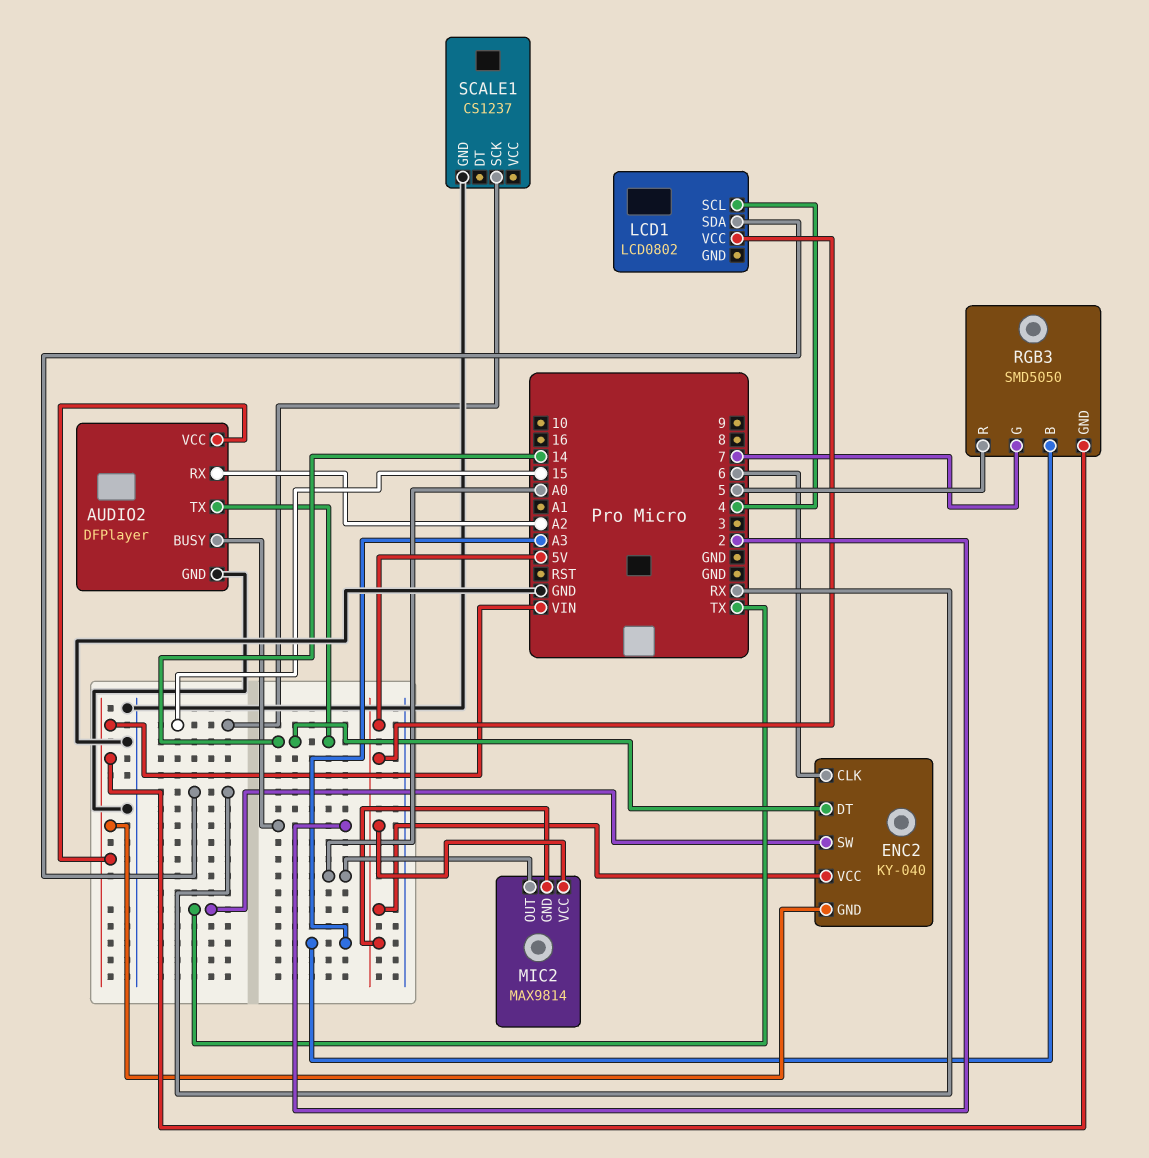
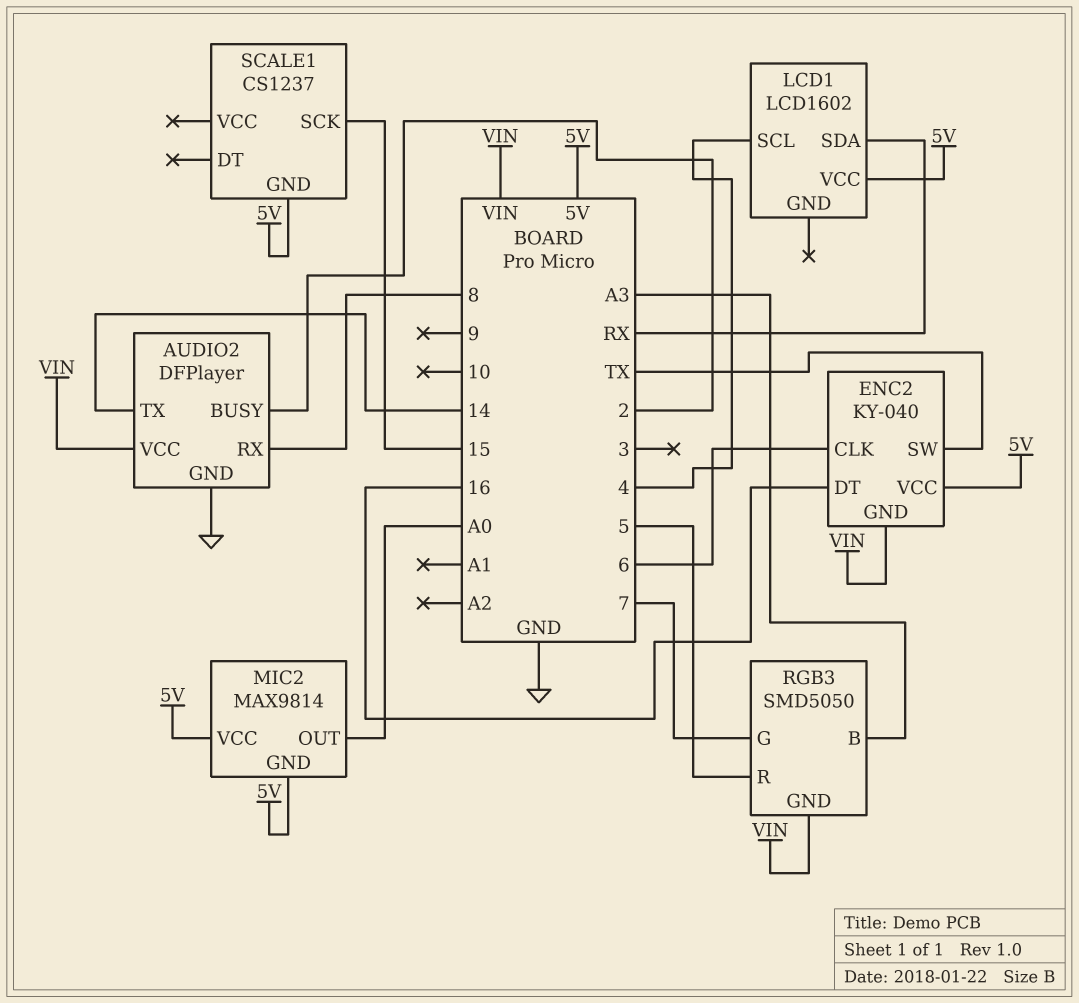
AUDIO2 pin RX: A2 -> 8
ENC2 pin DT: 14 -> 16
LCD1: LCD0802 -> LCD1602
SCALE1 pin GND: GND -> 5V

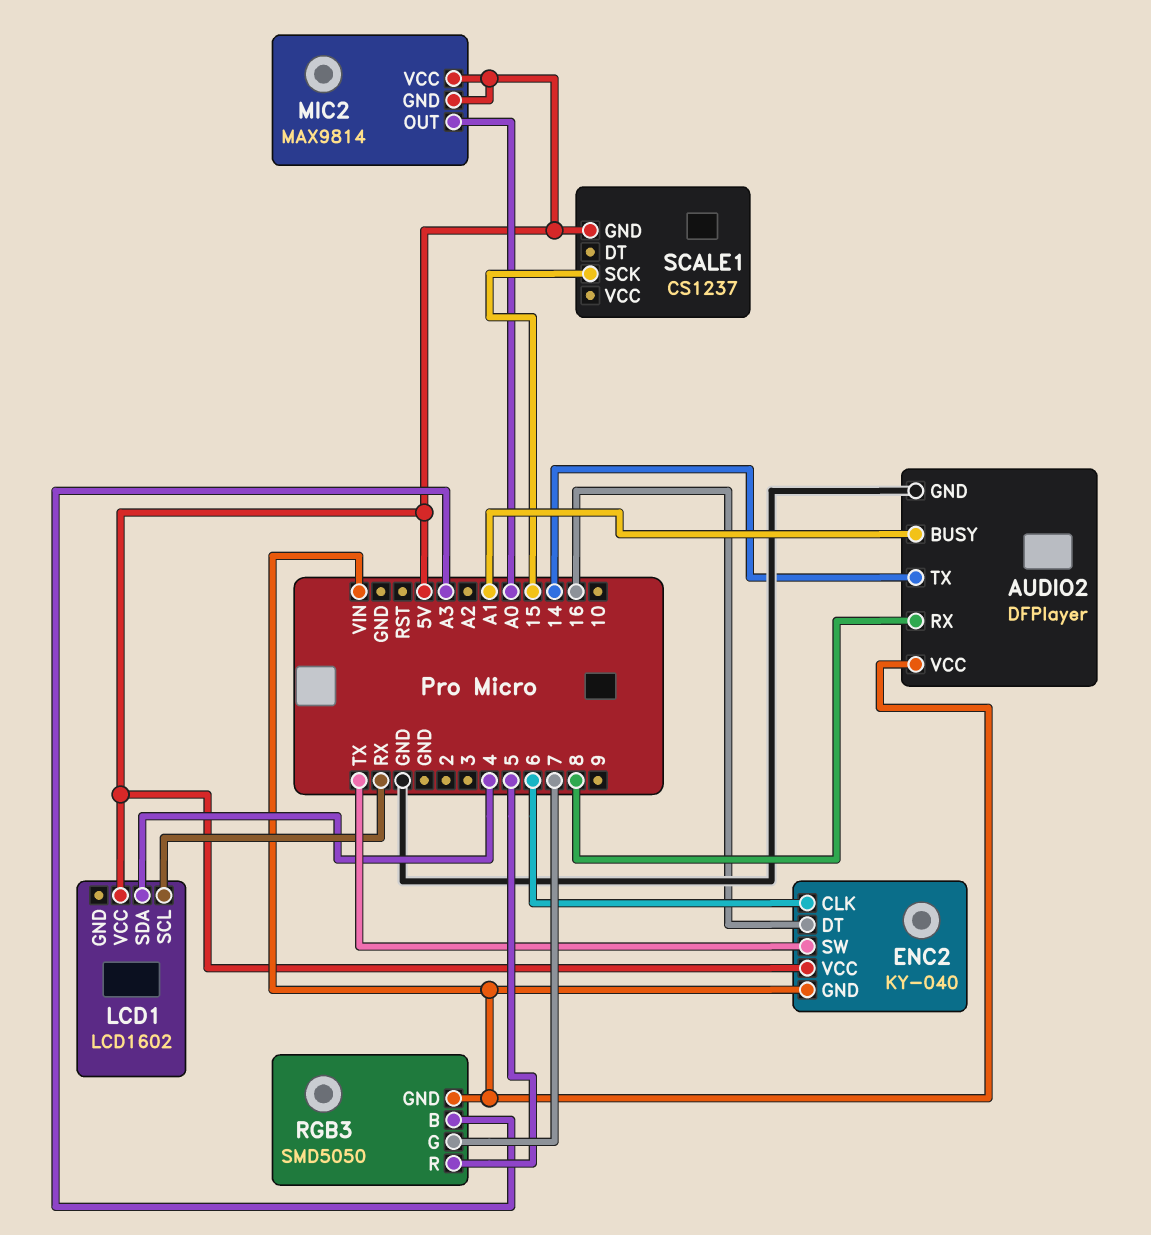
AUDIO2 pin BUSY: 2 -> A1
LCD1 pin SCL: 4 -> RX
LCD1 pin SDA: RX -> 4

